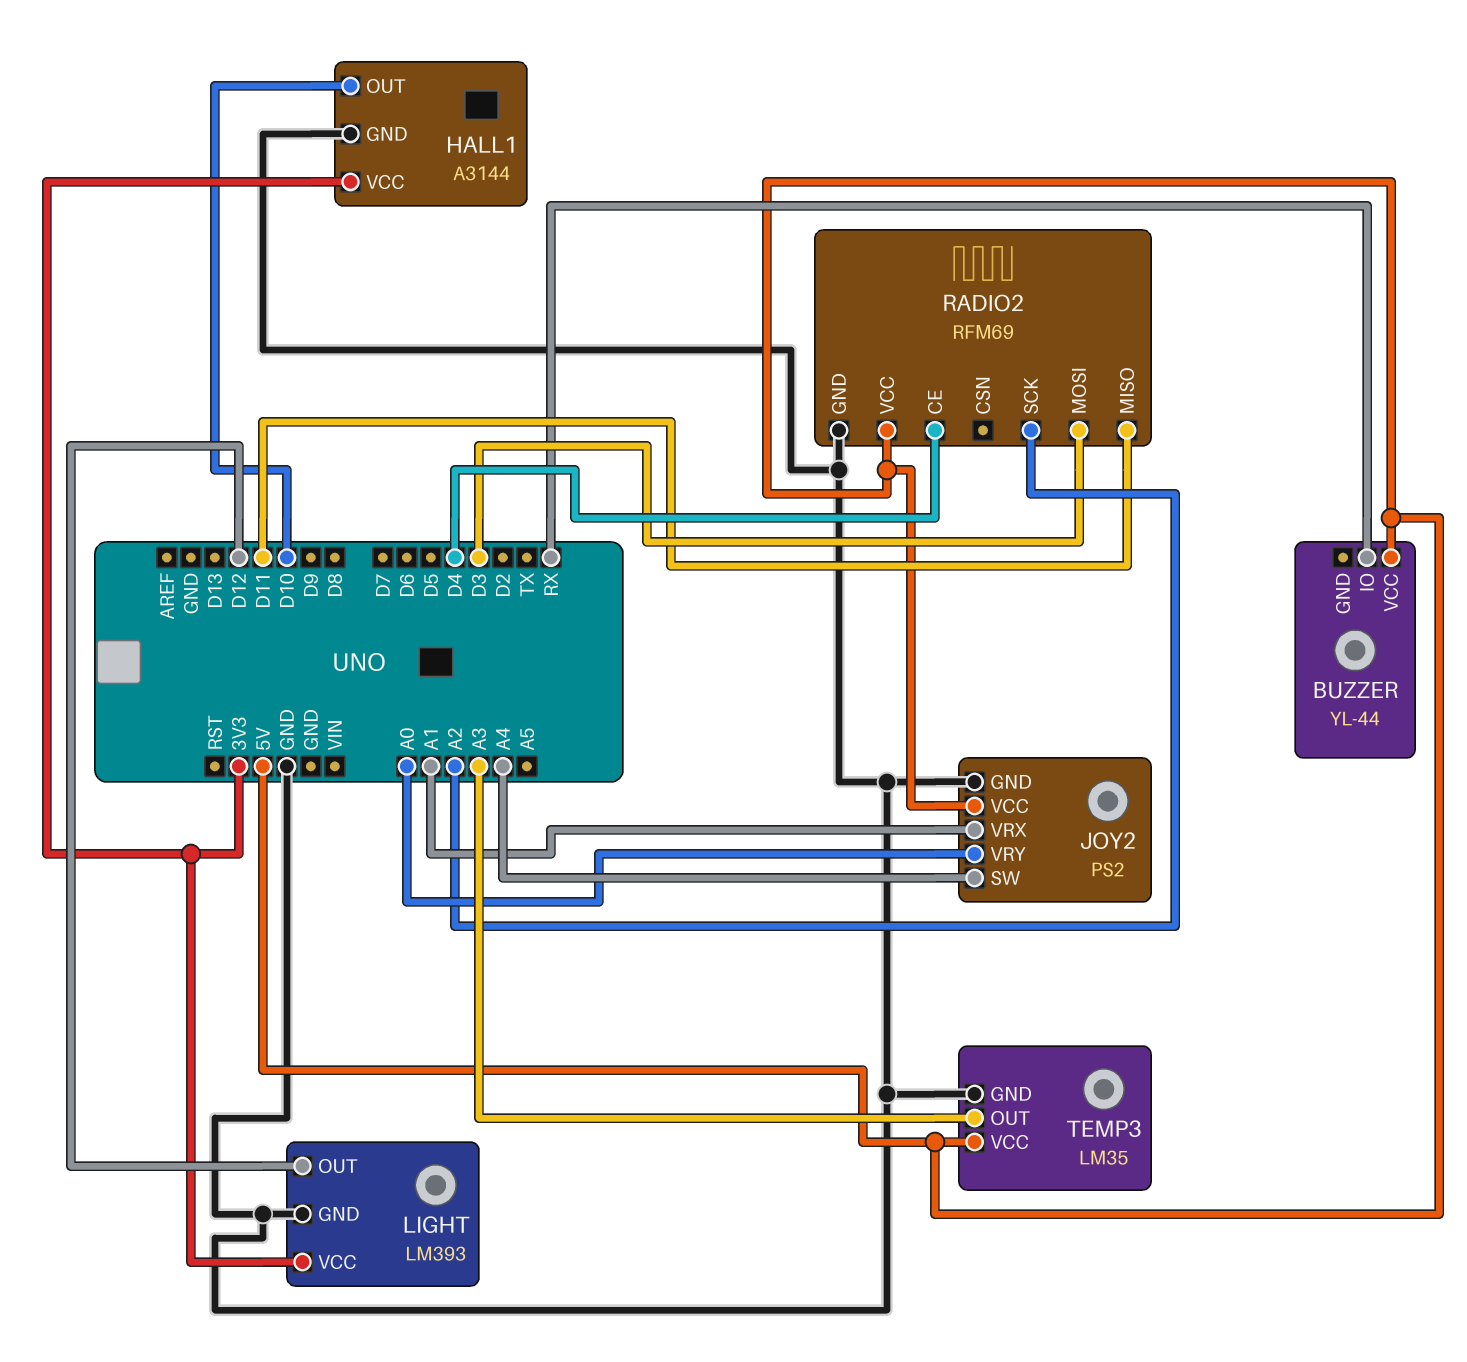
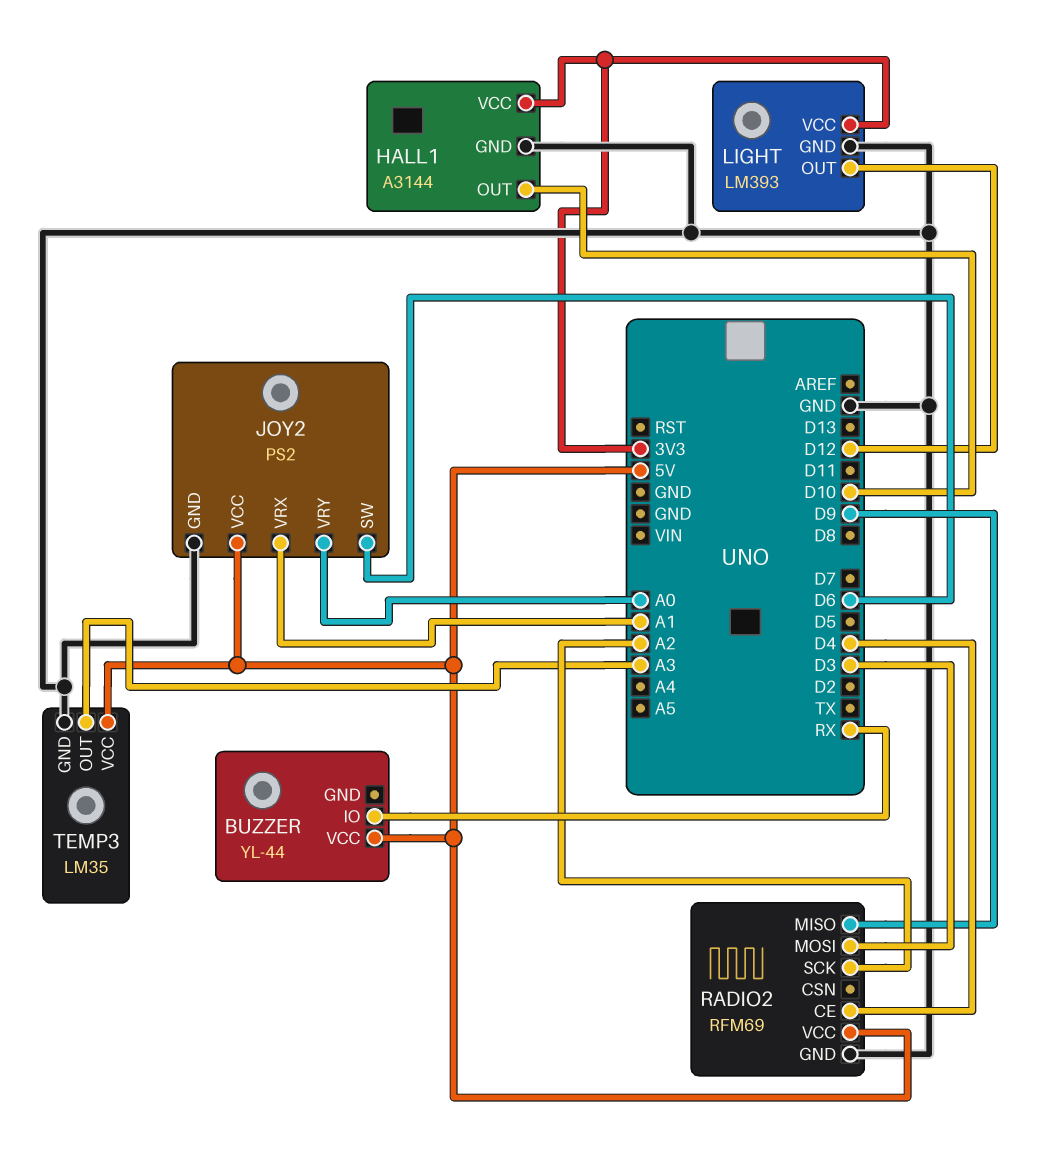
JOY2 pin SW: A4 -> D6
RADIO2 pin MISO: D11 -> D9

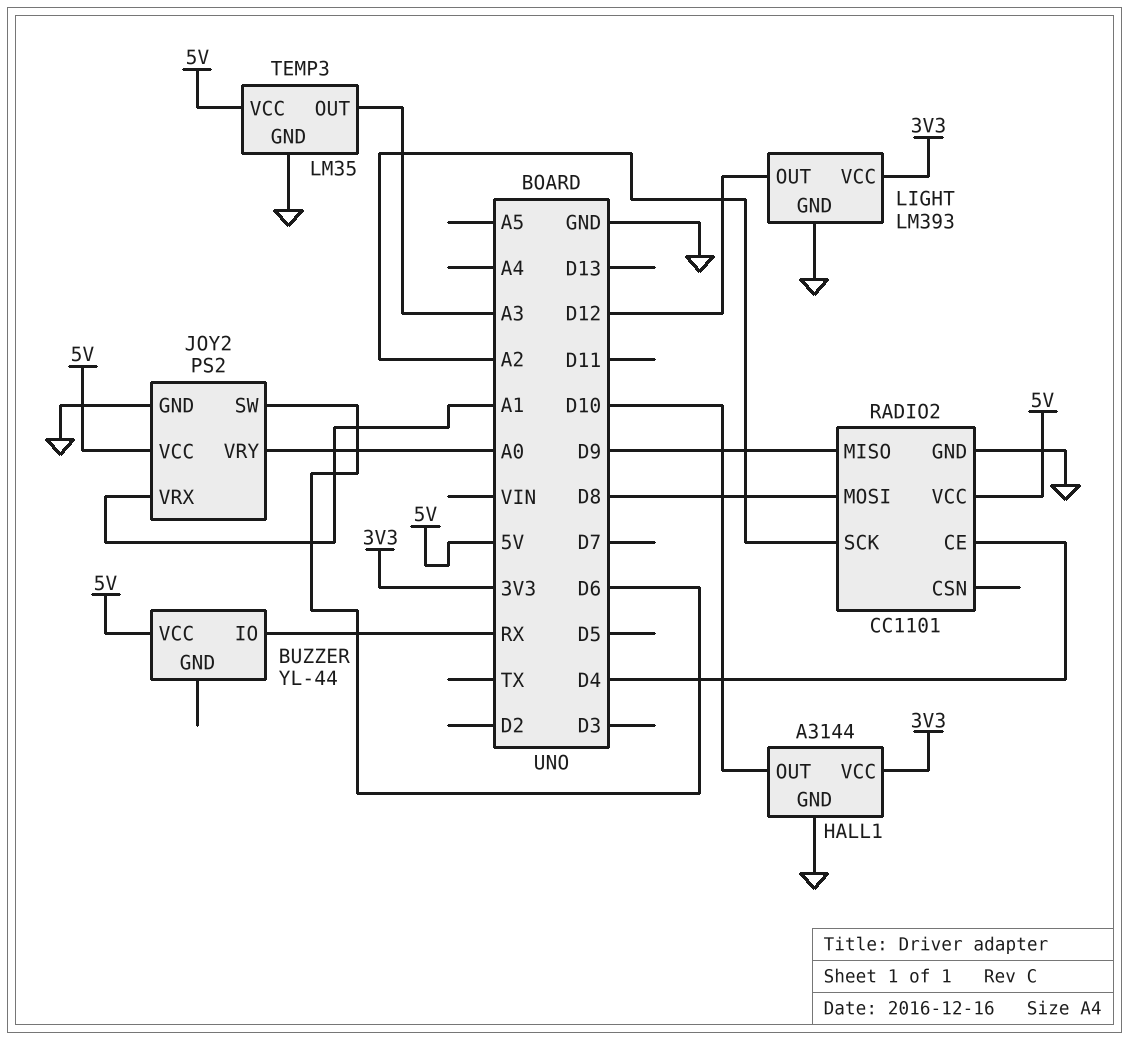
RADIO2: RFM69 -> CC1101
RADIO2 pin MOSI: D3 -> D8

